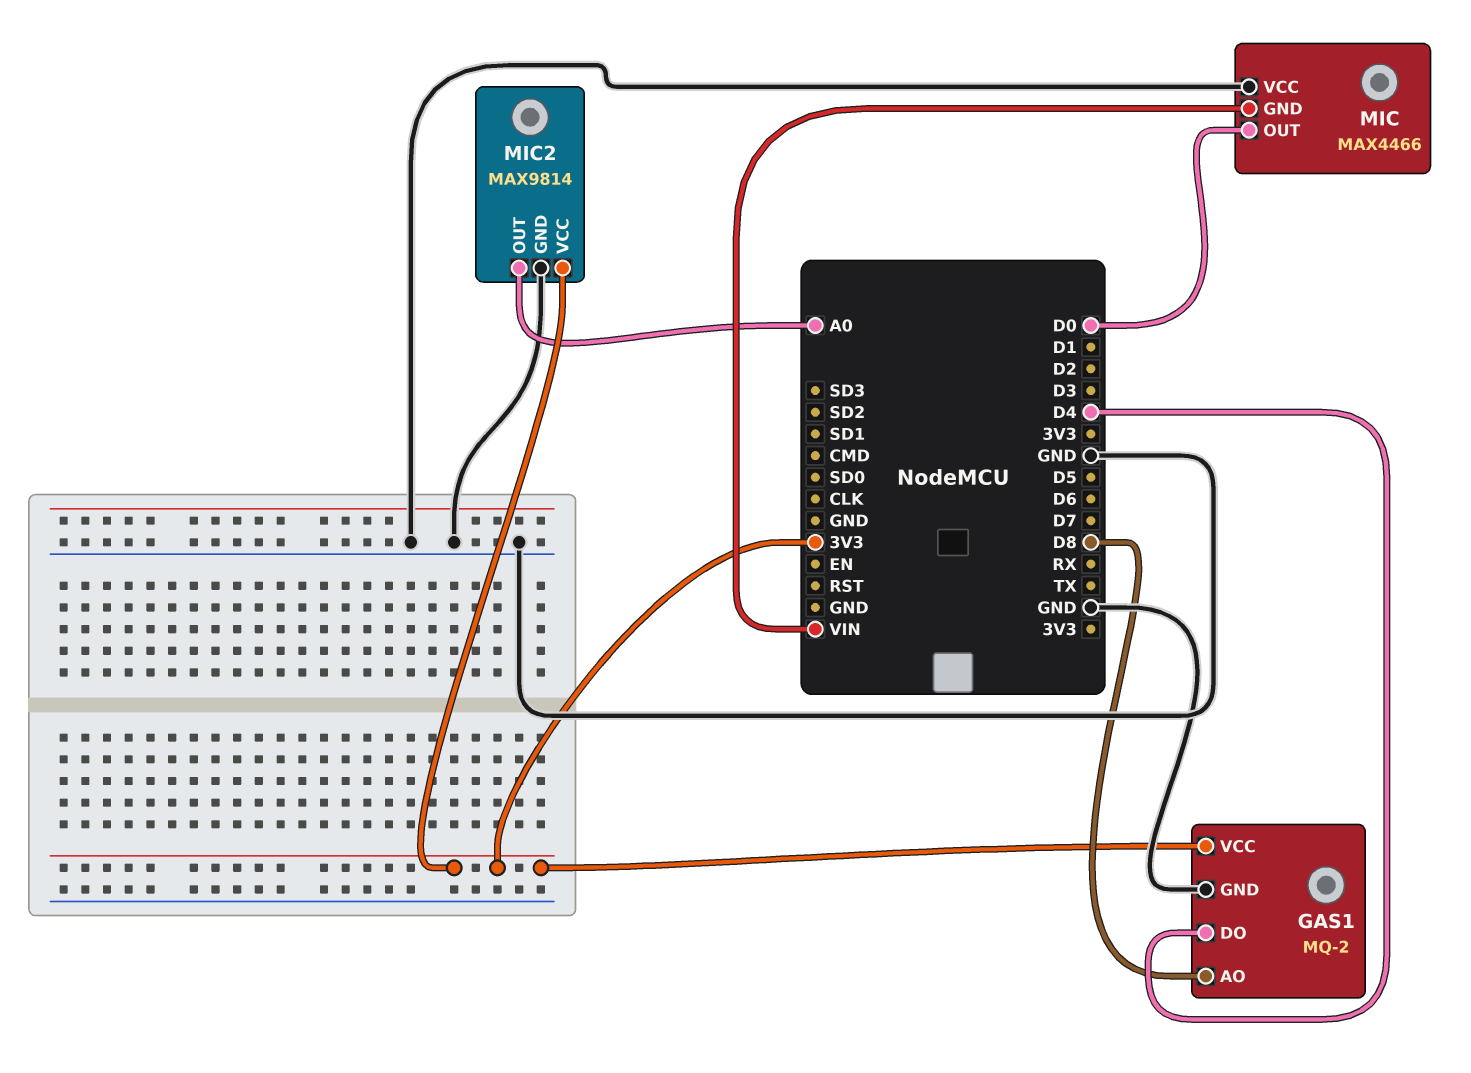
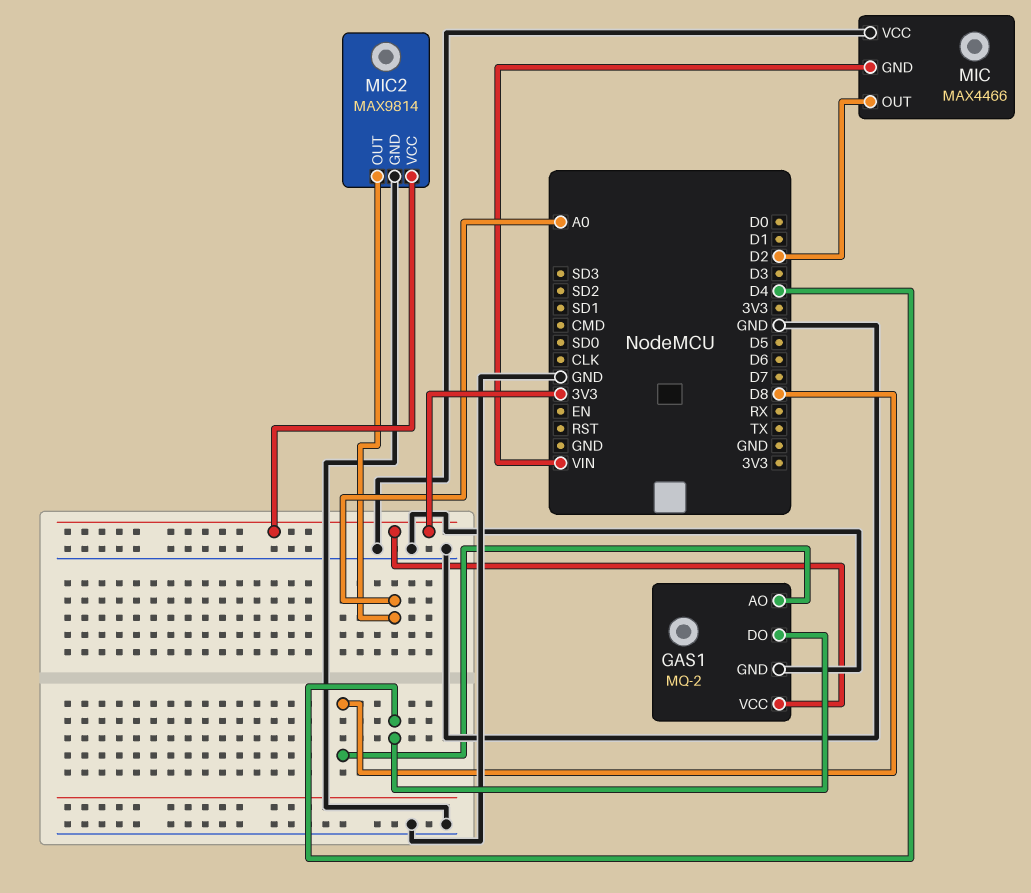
MIC pin OUT: D0 -> D2

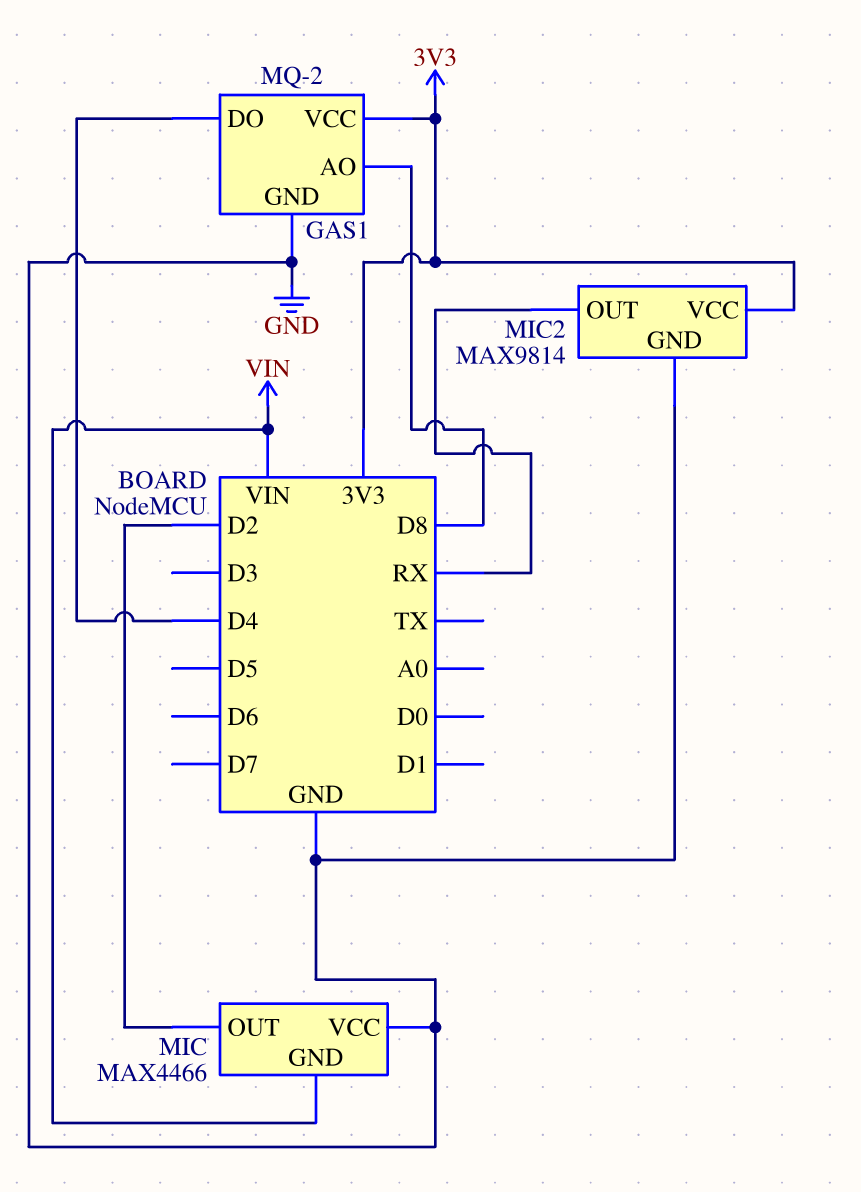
MIC2 pin OUT: A0 -> RX

